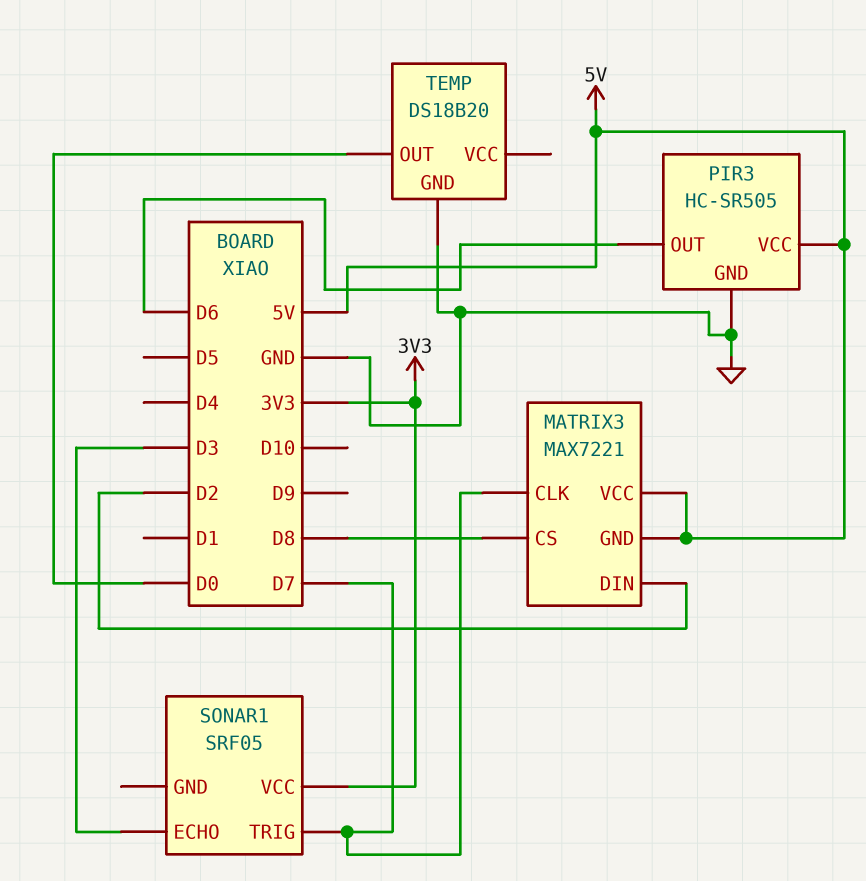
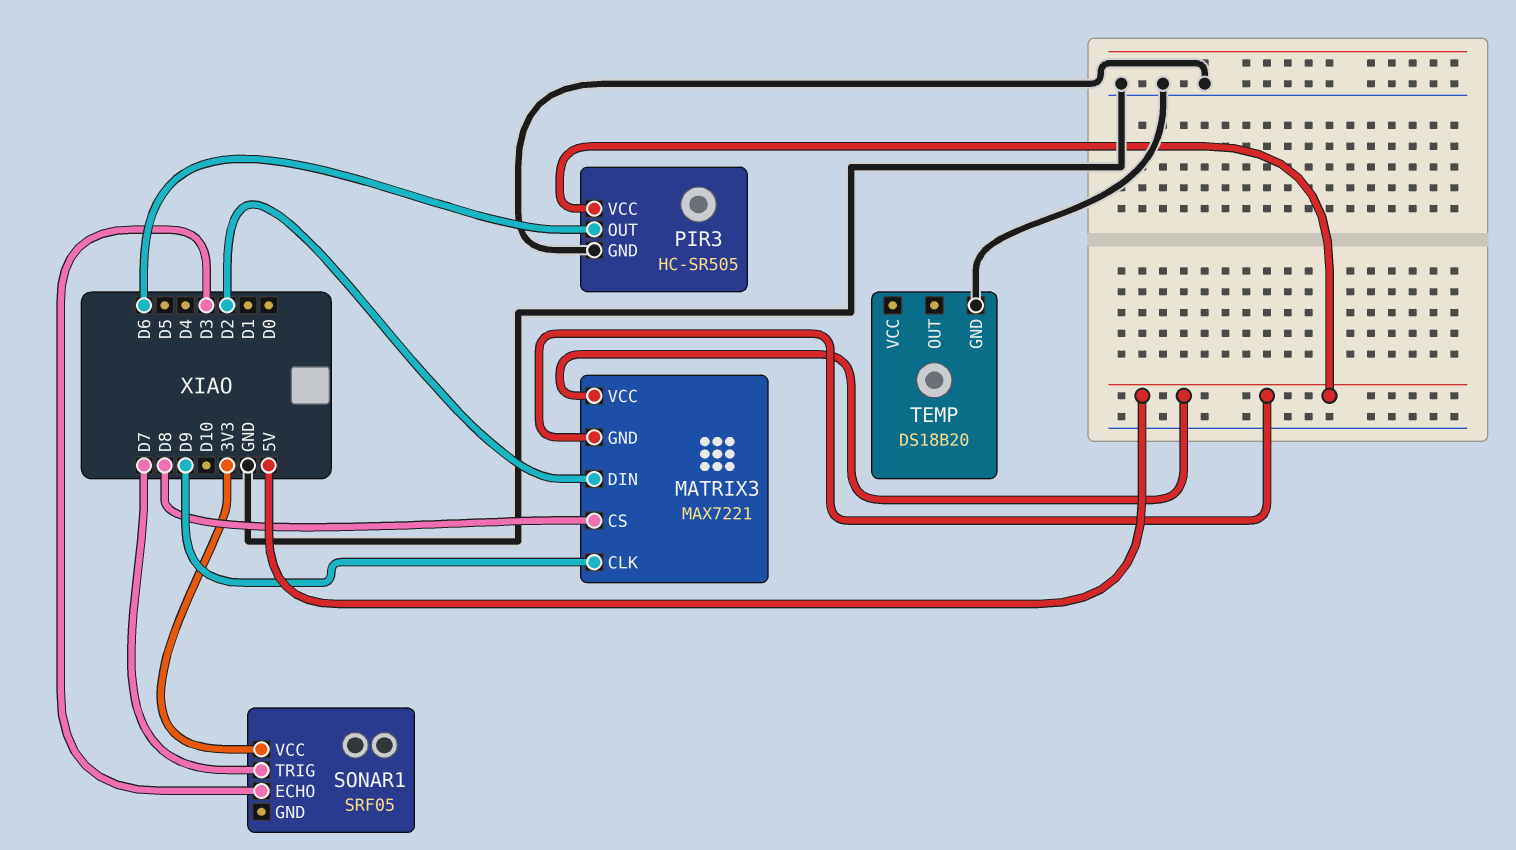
MATRIX3 pin CLK: D7 -> D9
TEMP pin OUT: D0 -> none

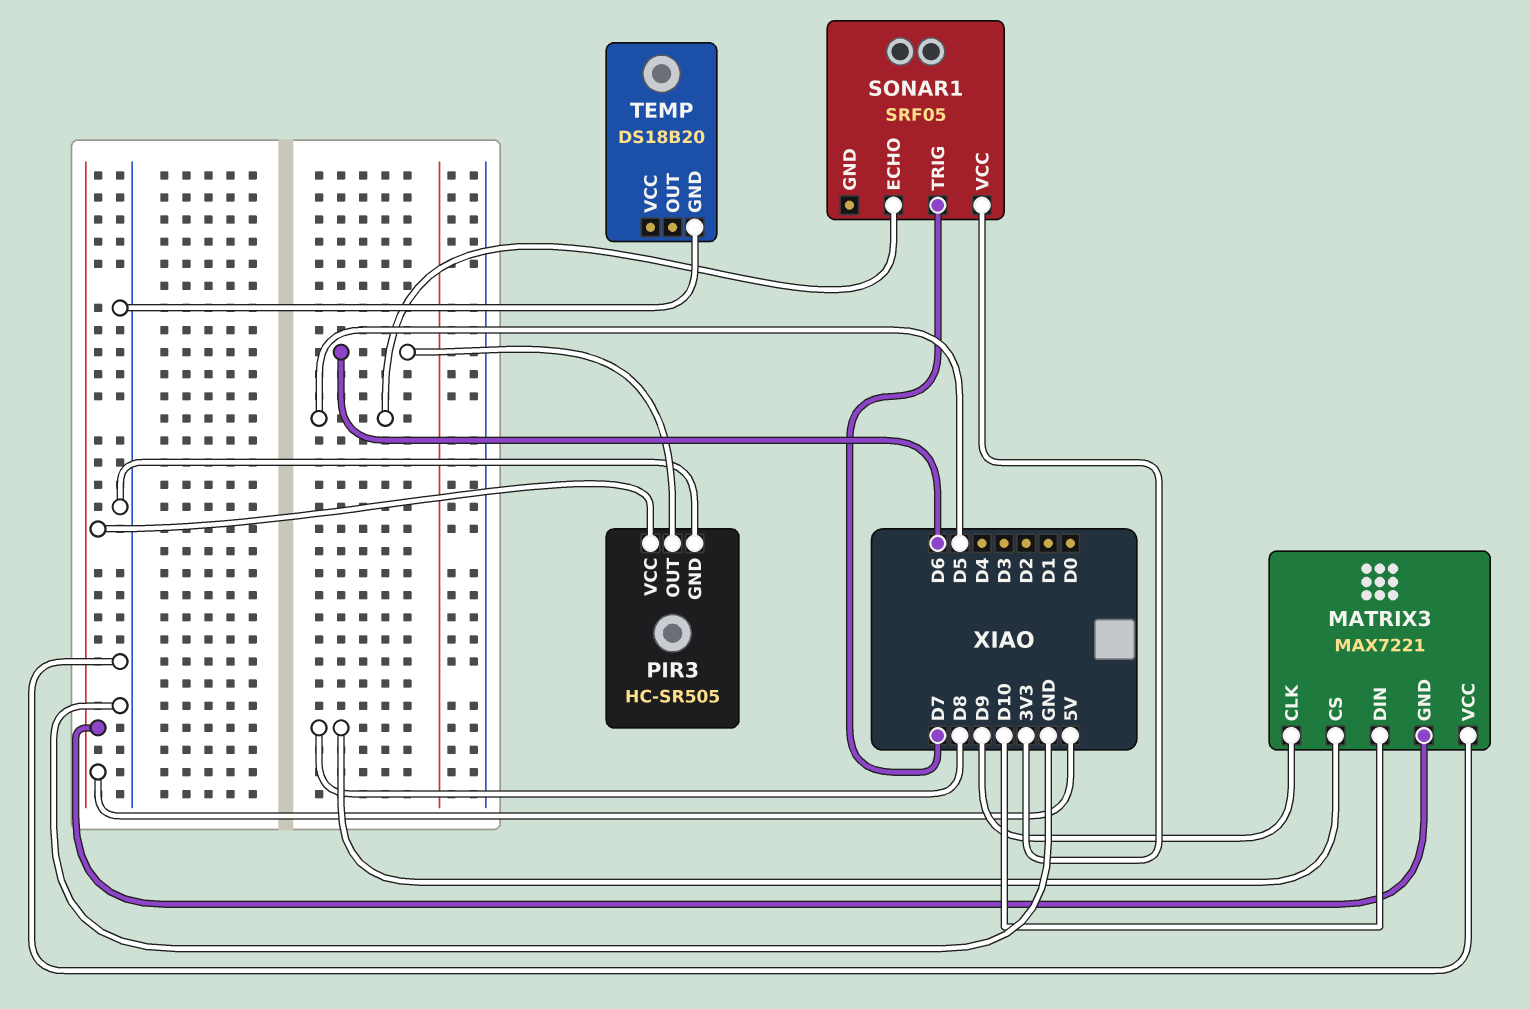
MATRIX3 pin DIN: D2 -> D10
MATRIX3 pin VCC: 5V -> GND
SONAR1 pin ECHO: D3 -> D5

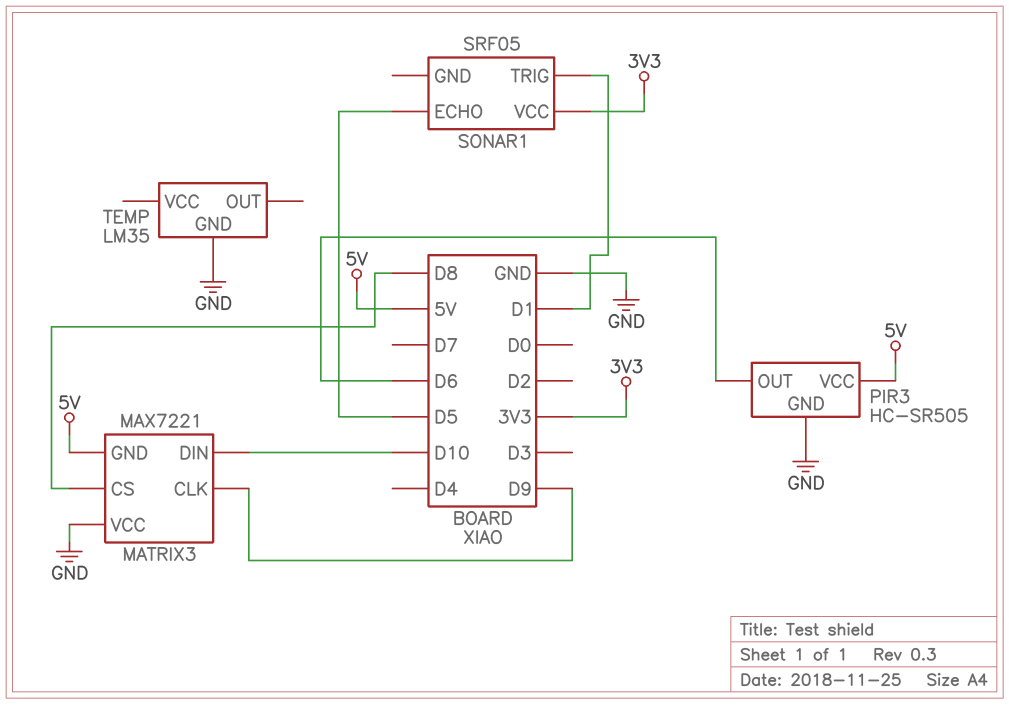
SONAR1 pin TRIG: D7 -> D1
TEMP: DS18B20 -> LM35

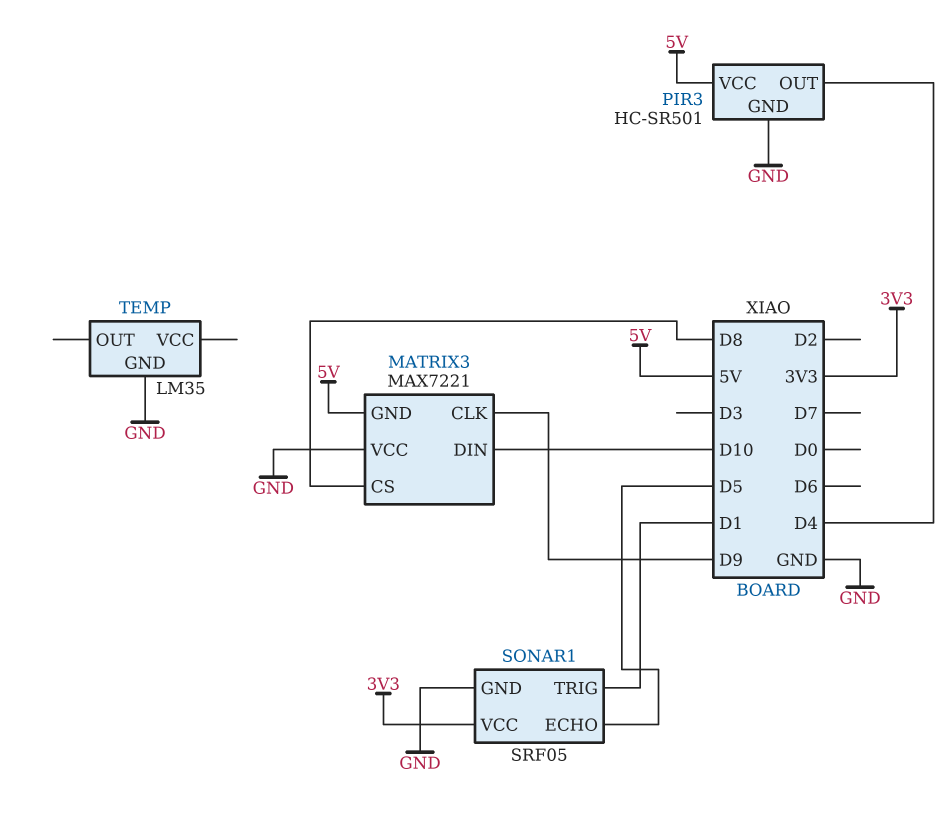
PIR3: HC-SR505 -> HC-SR501
PIR3 pin OUT: D6 -> D4
SONAR1 pin GND: none -> GND

